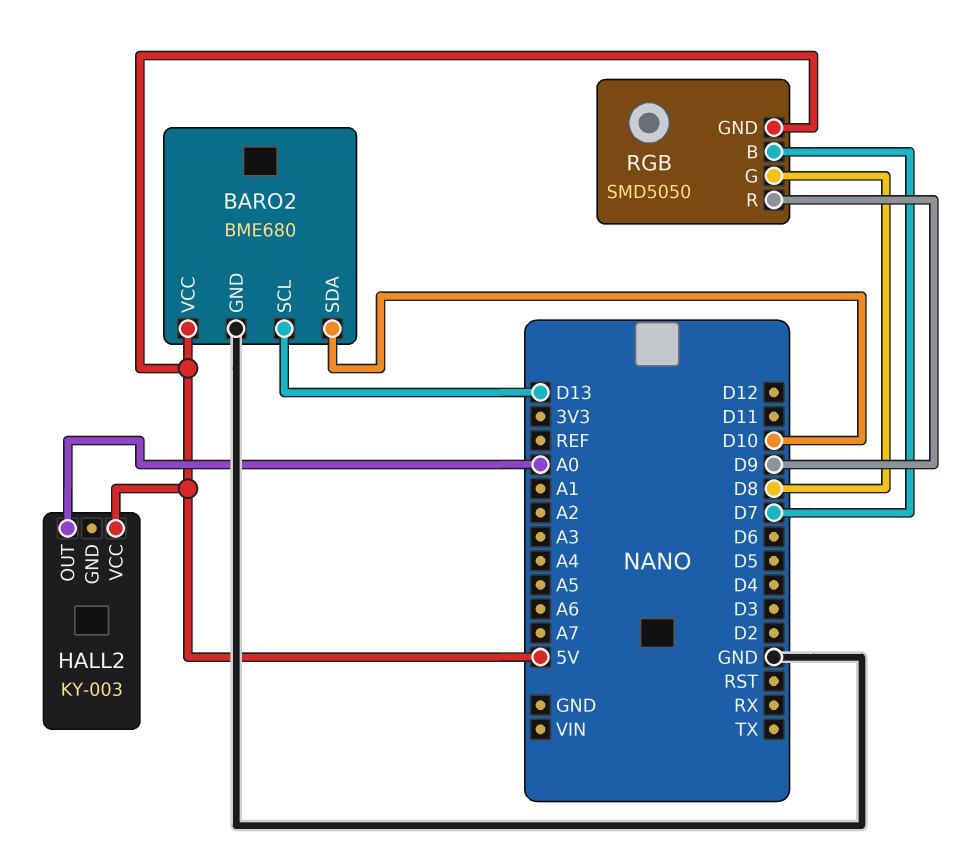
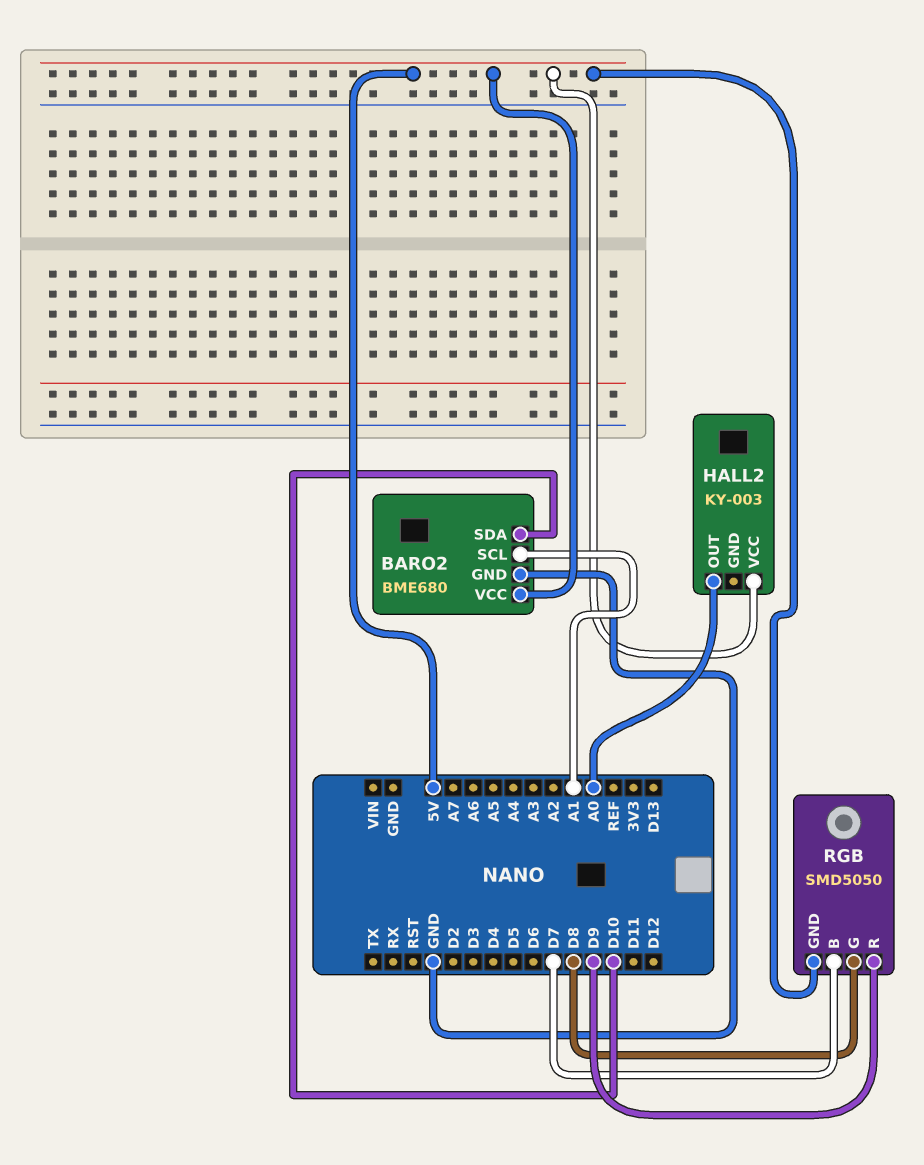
BARO2 pin SCL: D13 -> A1

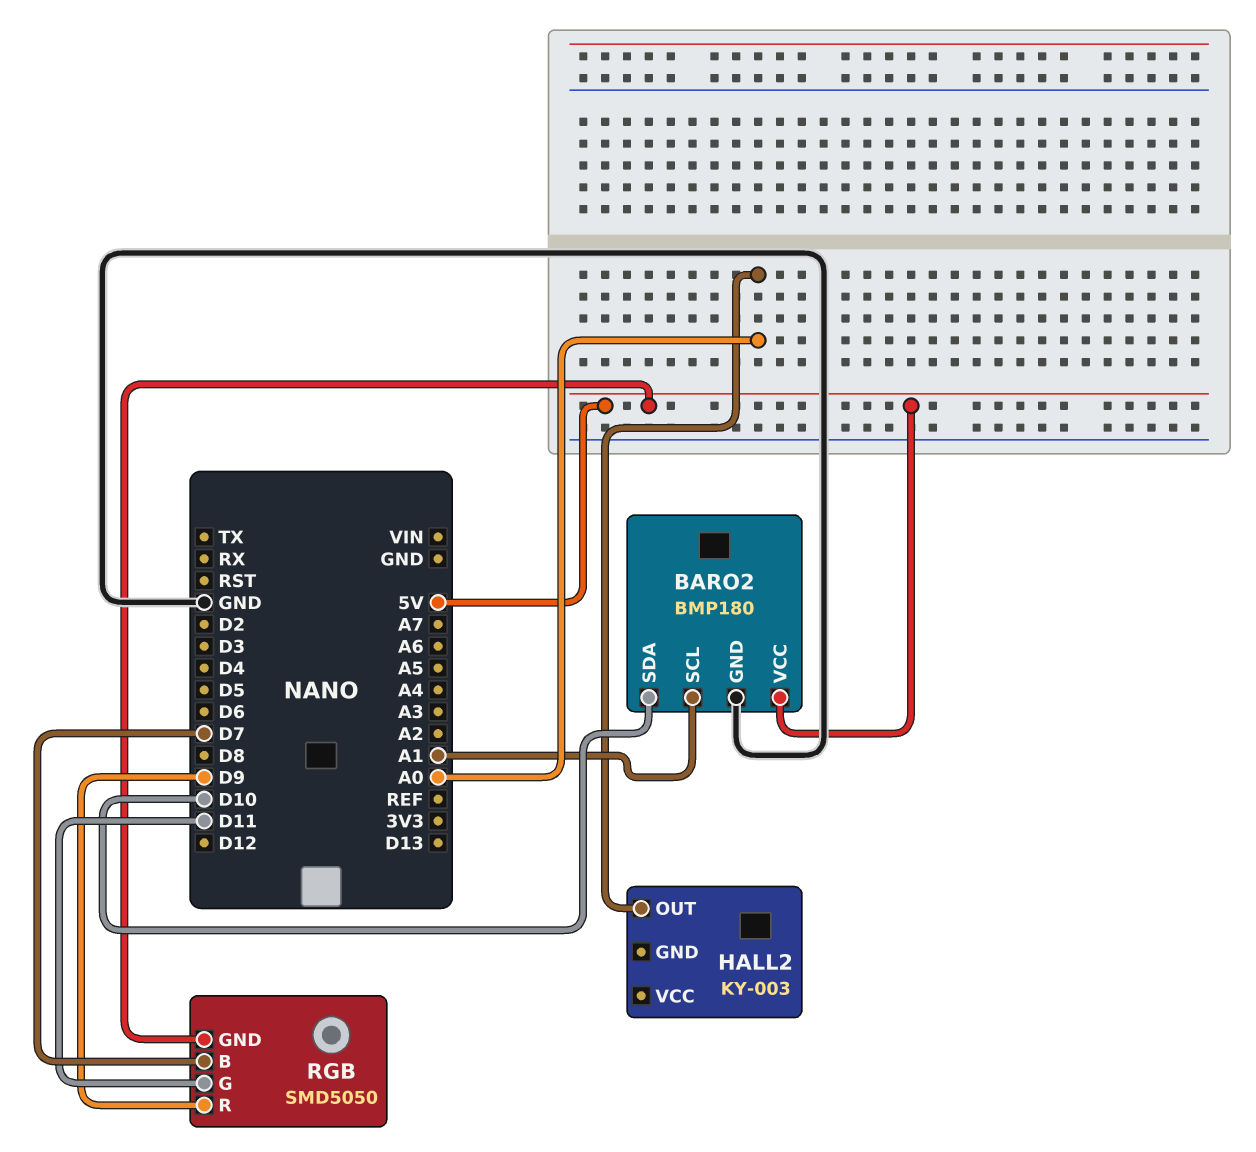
BARO2: BME680 -> BMP180
HALL2 pin VCC: 5V -> none
RGB pin G: D8 -> D11

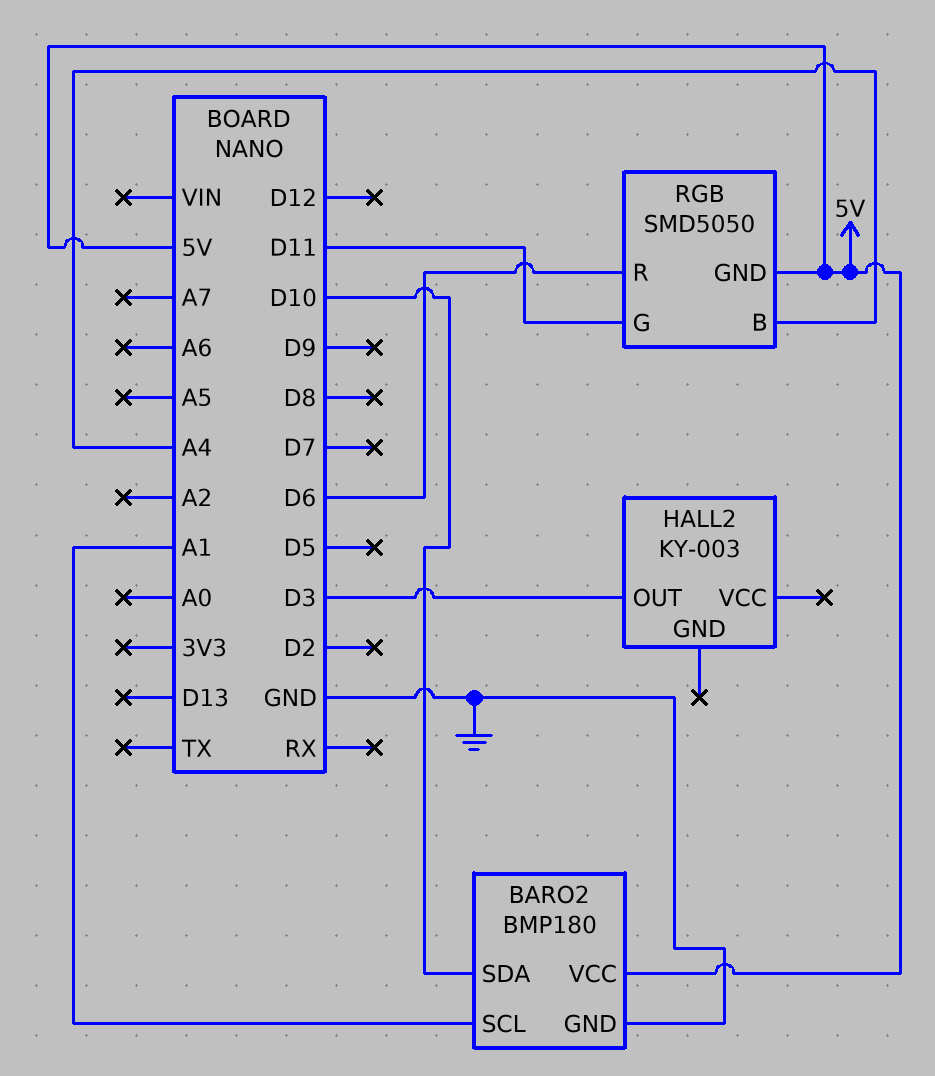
HALL2 pin OUT: A0 -> D3
RGB pin B: D7 -> A4
RGB pin R: D9 -> D6

